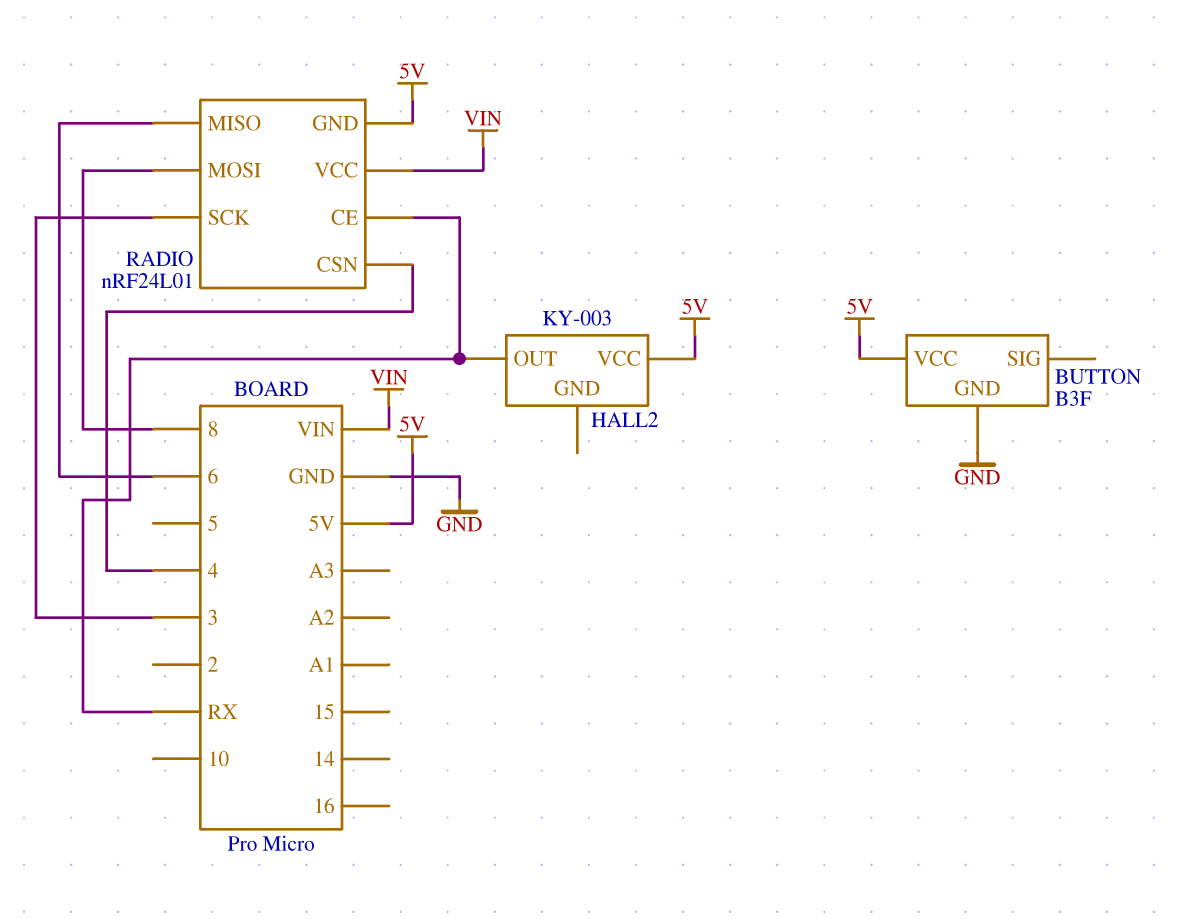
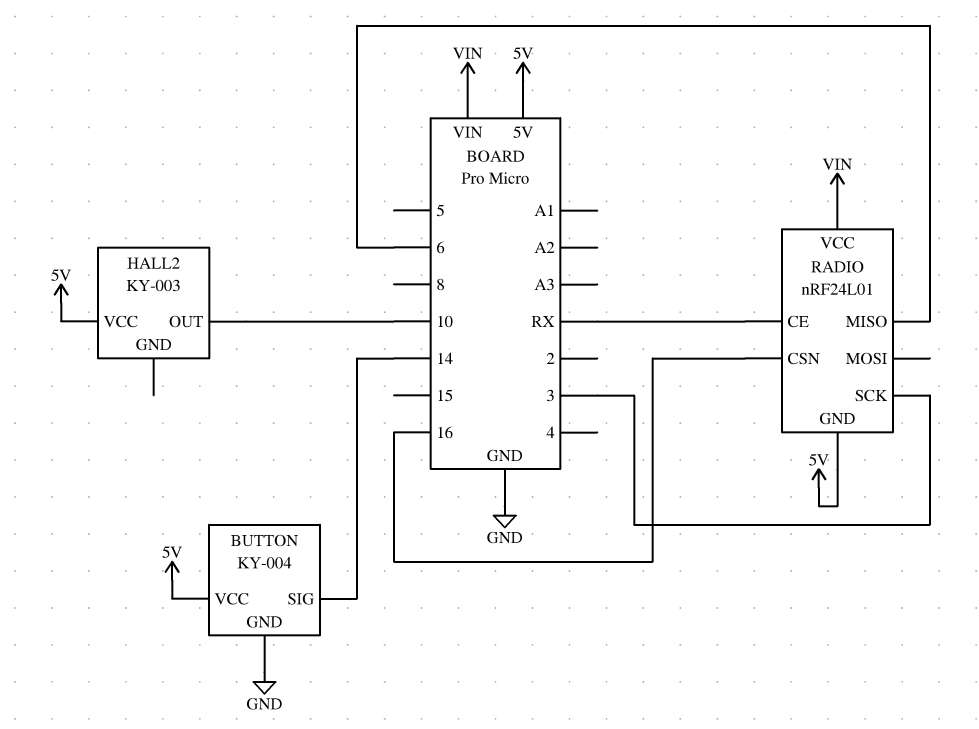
BUTTON: B3F -> KY-004
BUTTON pin SIG: none -> 14
HALL2 pin OUT: RX -> 10
RADIO pin CSN: 4 -> 16
RADIO pin MOSI: 8 -> none

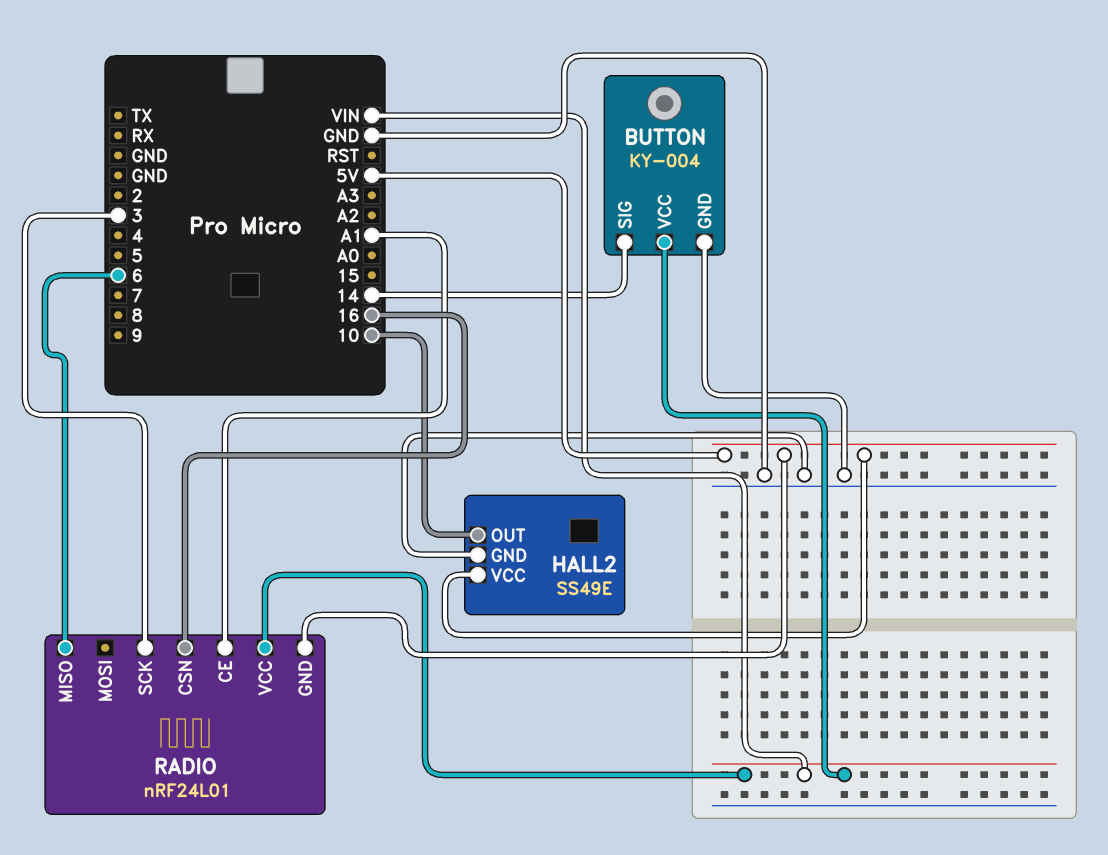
BUTTON pin VCC: 5V -> VIN
HALL2: KY-003 -> SS49E
HALL2 pin GND: none -> GND
RADIO pin CE: RX -> A1

